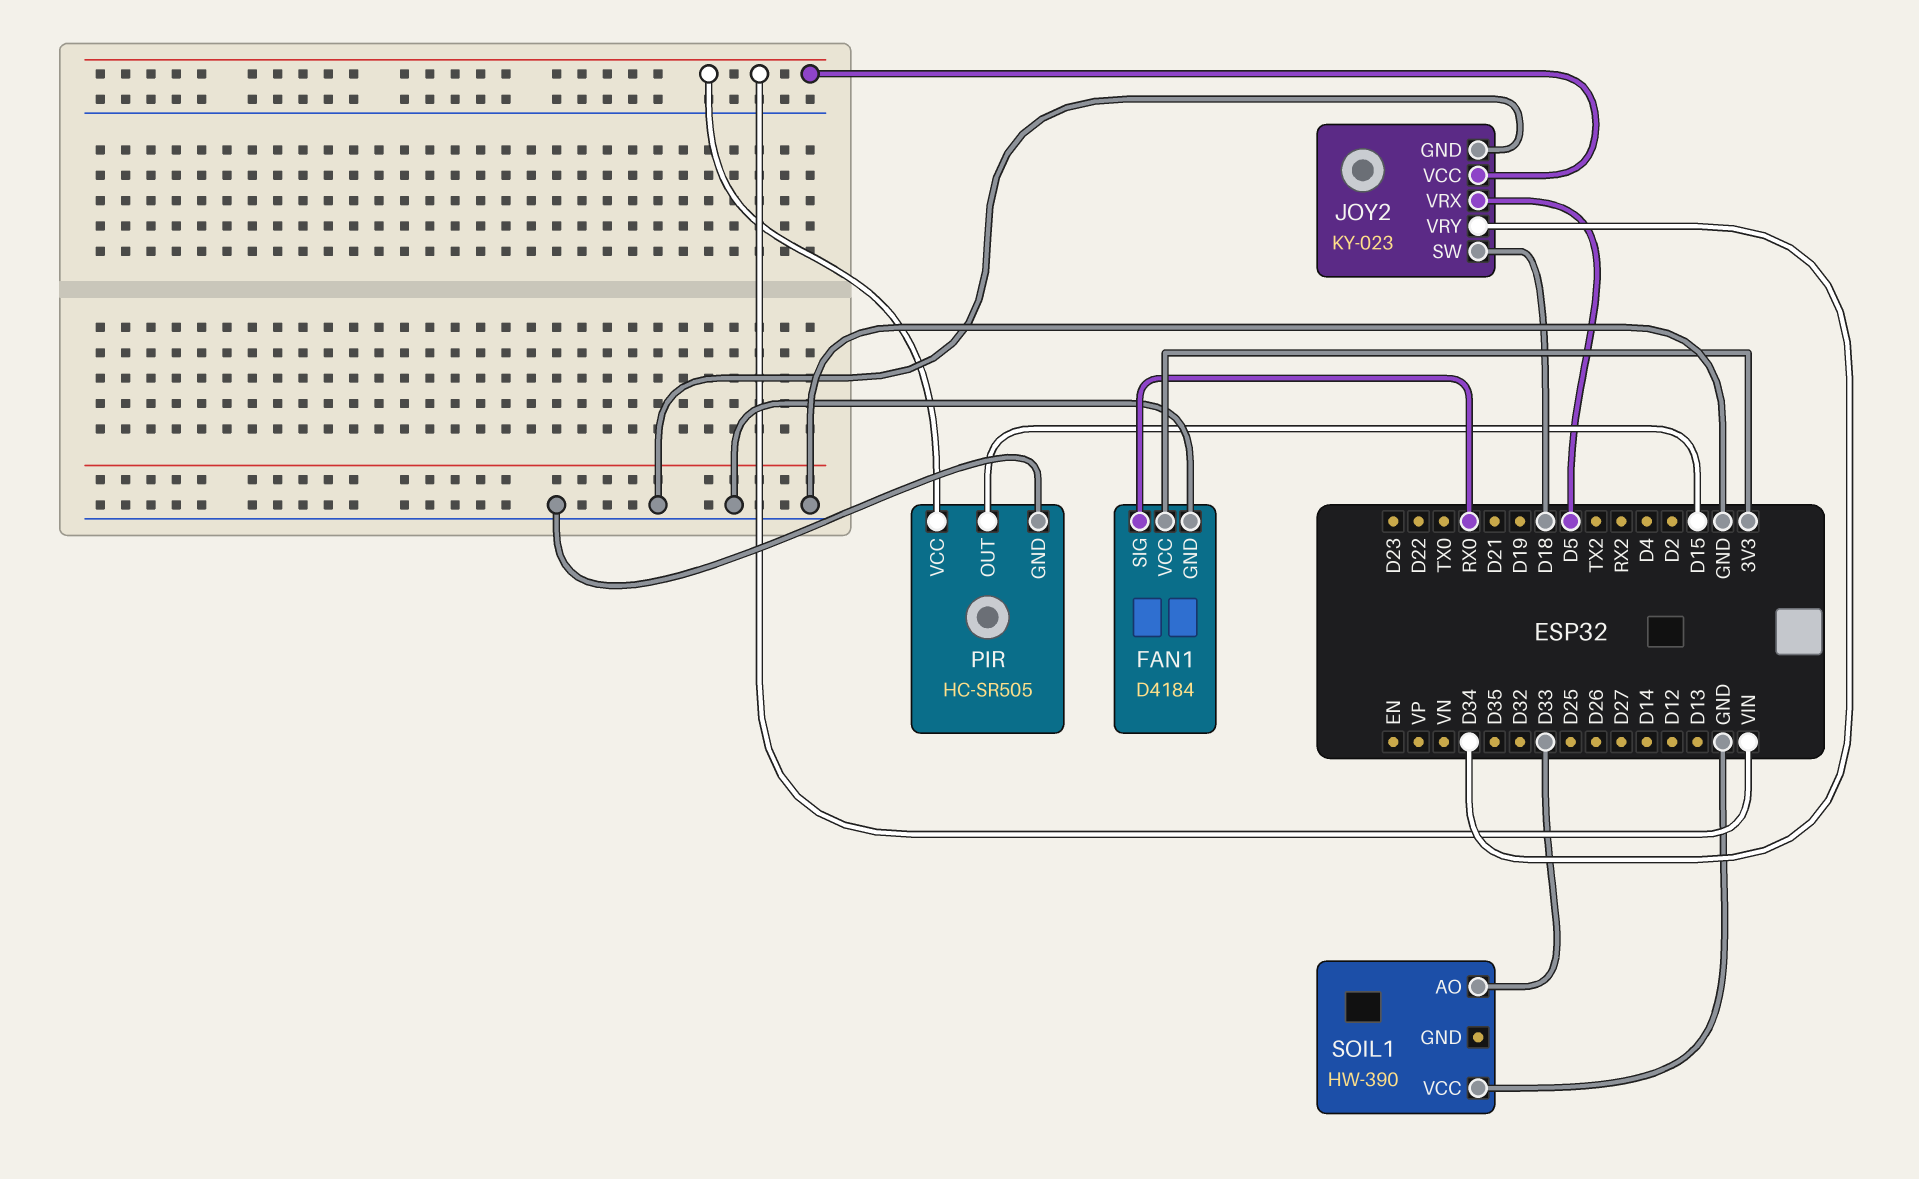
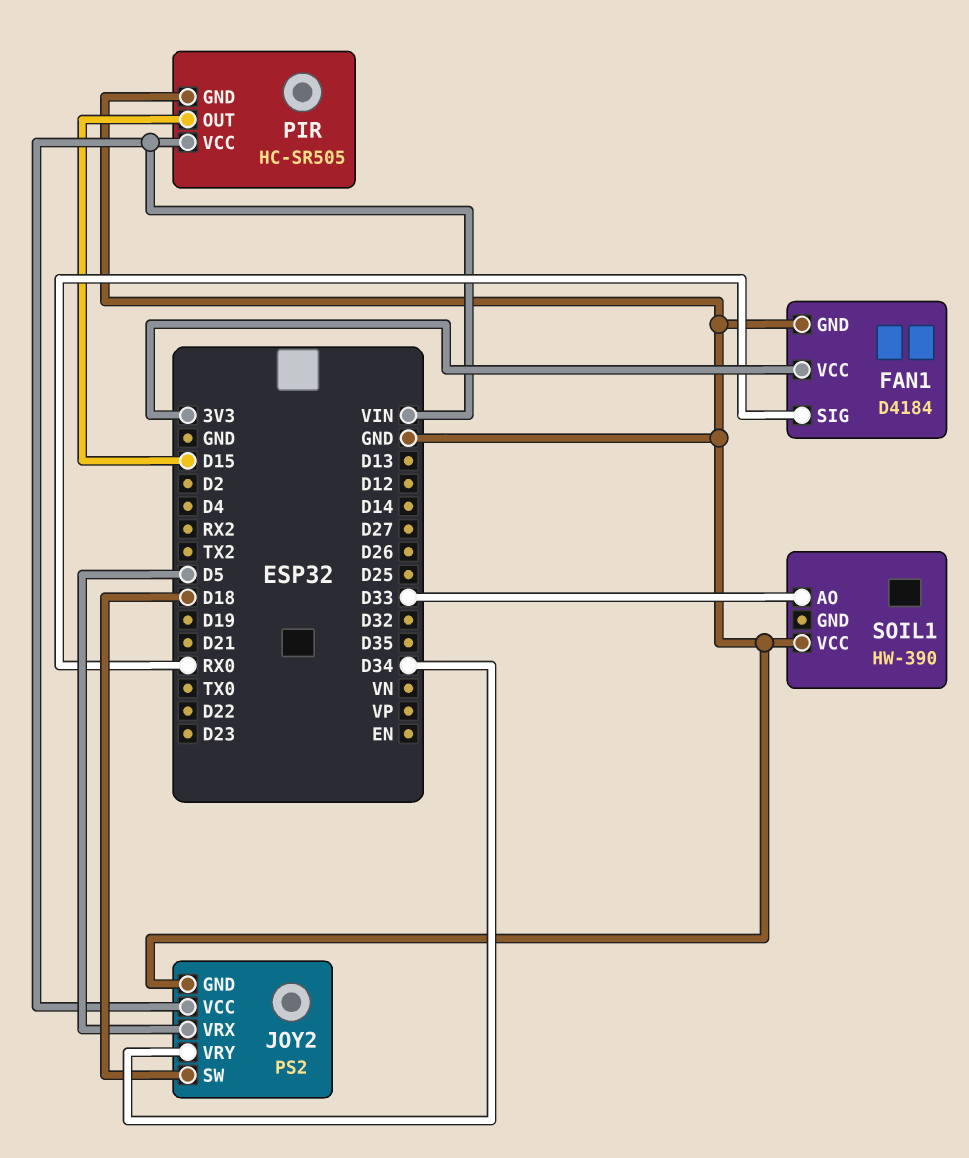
JOY2: KY-023 -> PS2

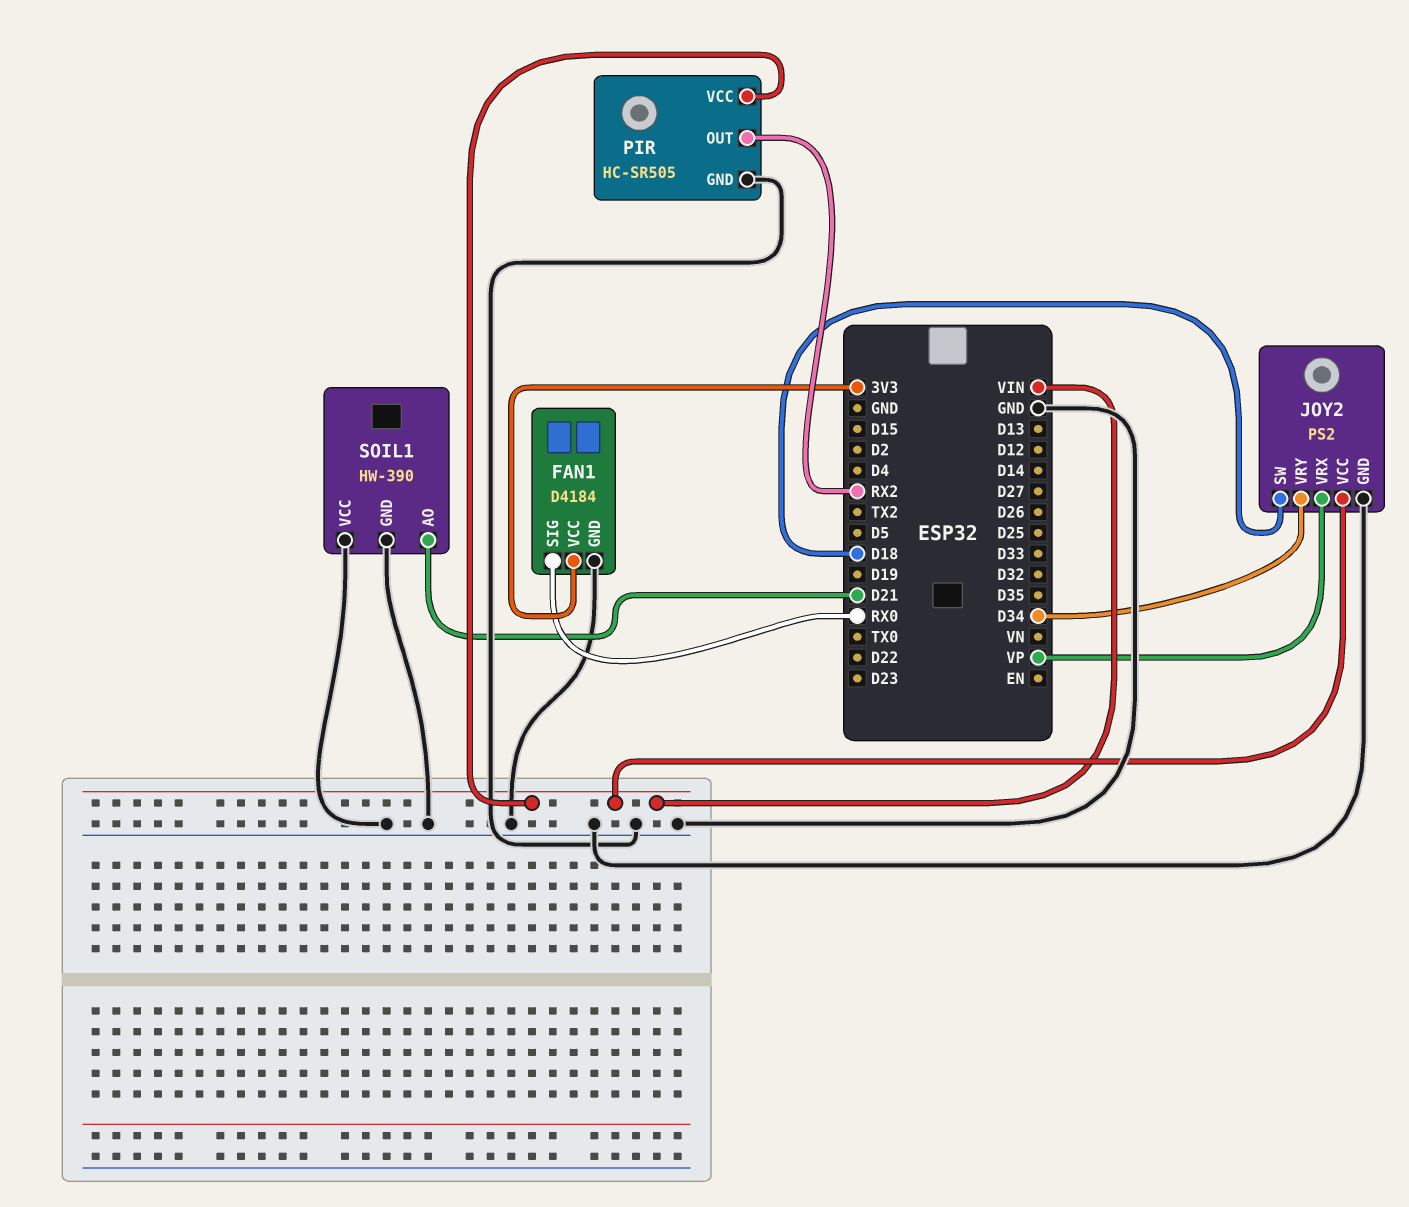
JOY2 pin VRX: D5 -> VP
PIR pin OUT: D15 -> RX2
SOIL1 pin AO: D33 -> D21
SOIL1 pin GND: none -> GND

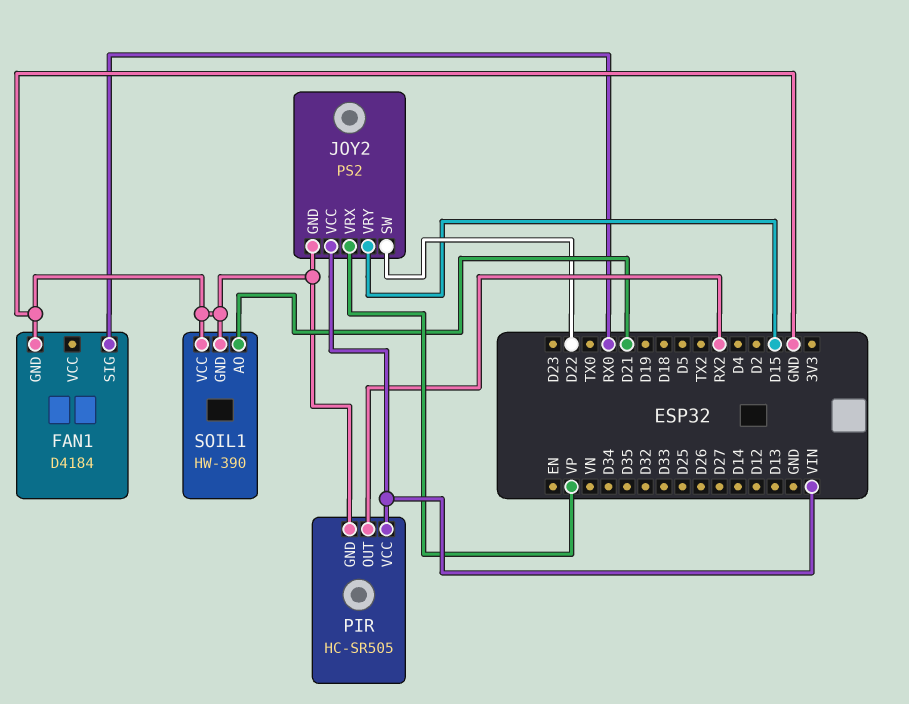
FAN1 pin VCC: 3V3 -> none
JOY2 pin SW: D18 -> D22
JOY2 pin VRY: D34 -> D15

